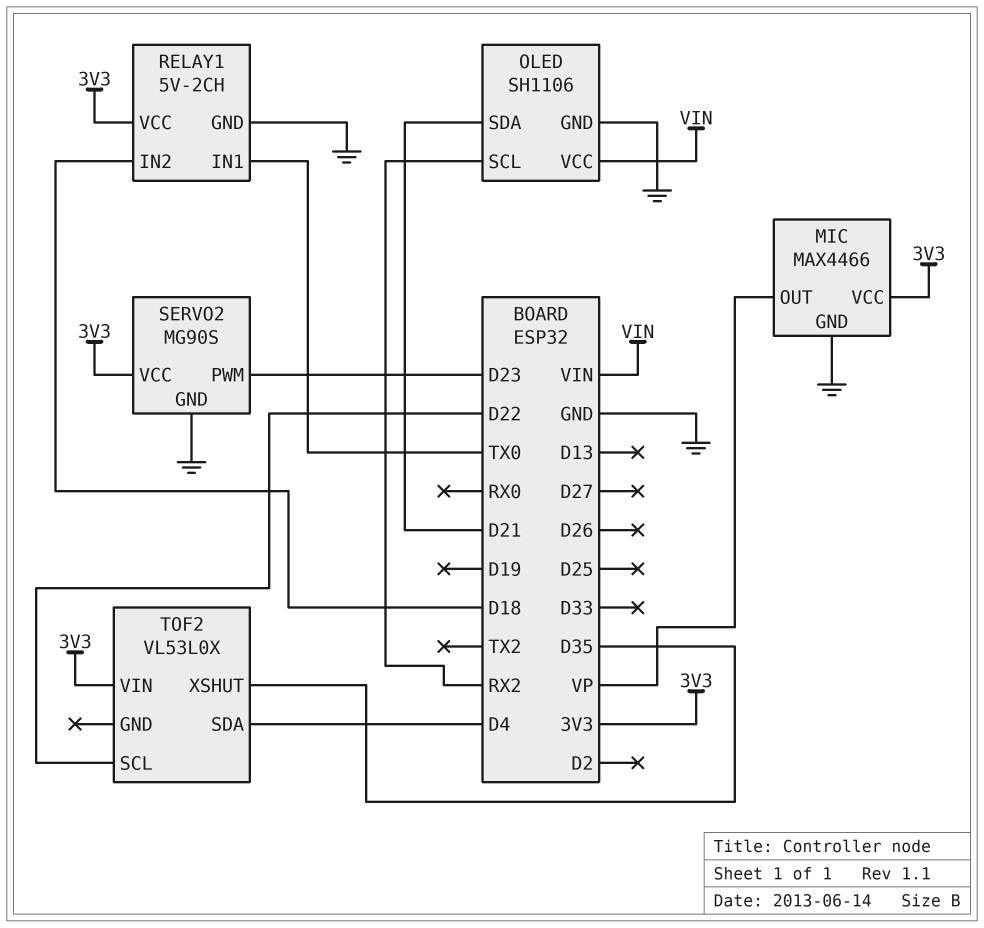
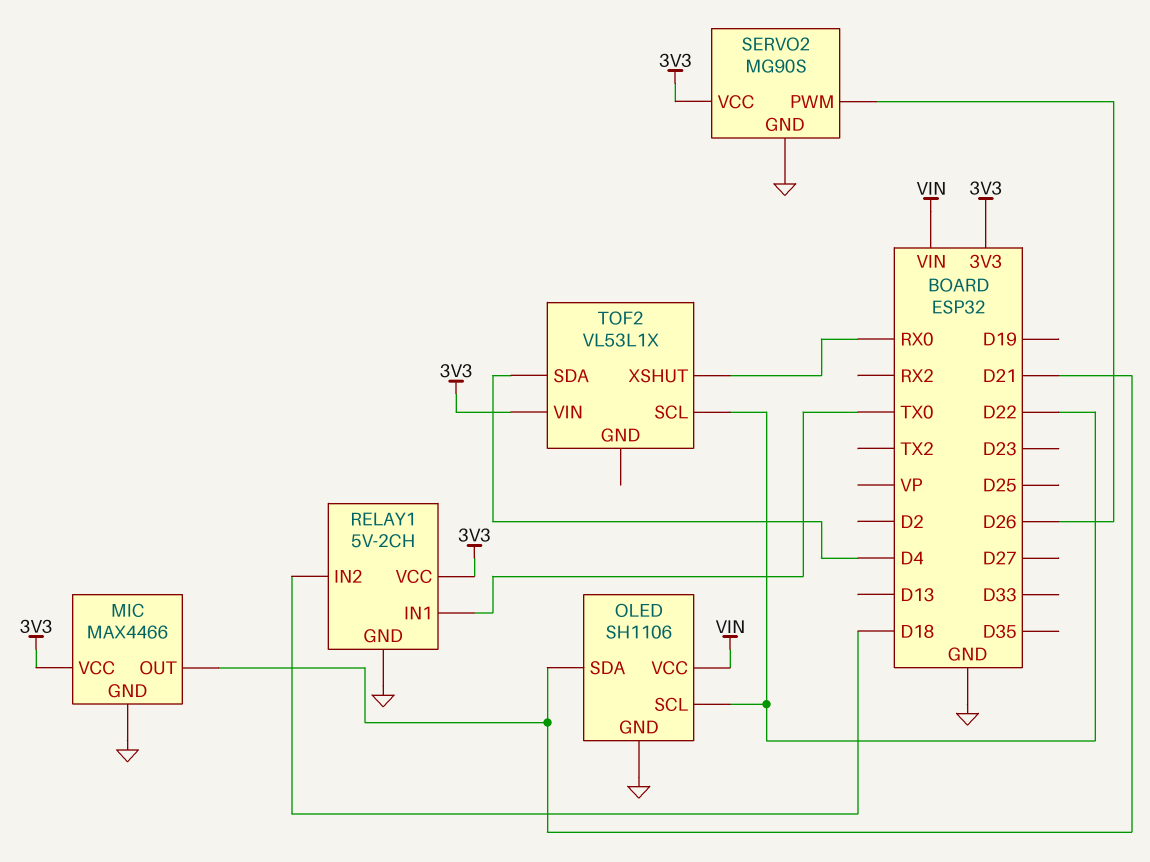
MIC pin OUT: VP -> D21
OLED pin SCL: RX2 -> D22
SERVO2 pin PWM: D23 -> D26
TOF2: VL53L0X -> VL53L1X
TOF2 pin XSHUT: D35 -> RX0

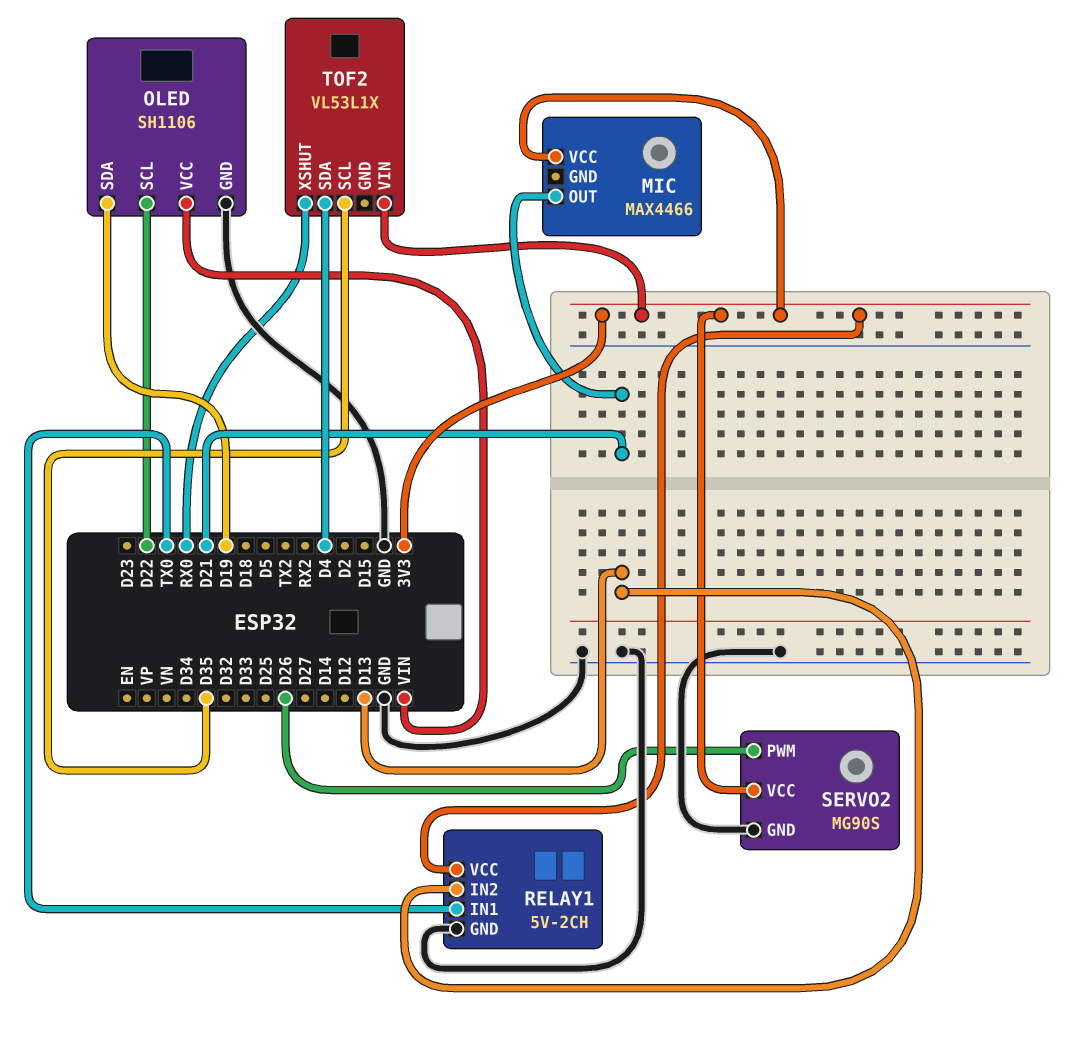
MIC pin GND: GND -> none
OLED pin SDA: D21 -> D19
RELAY1 pin IN2: D18 -> D13
TOF2 pin SCL: D22 -> D35

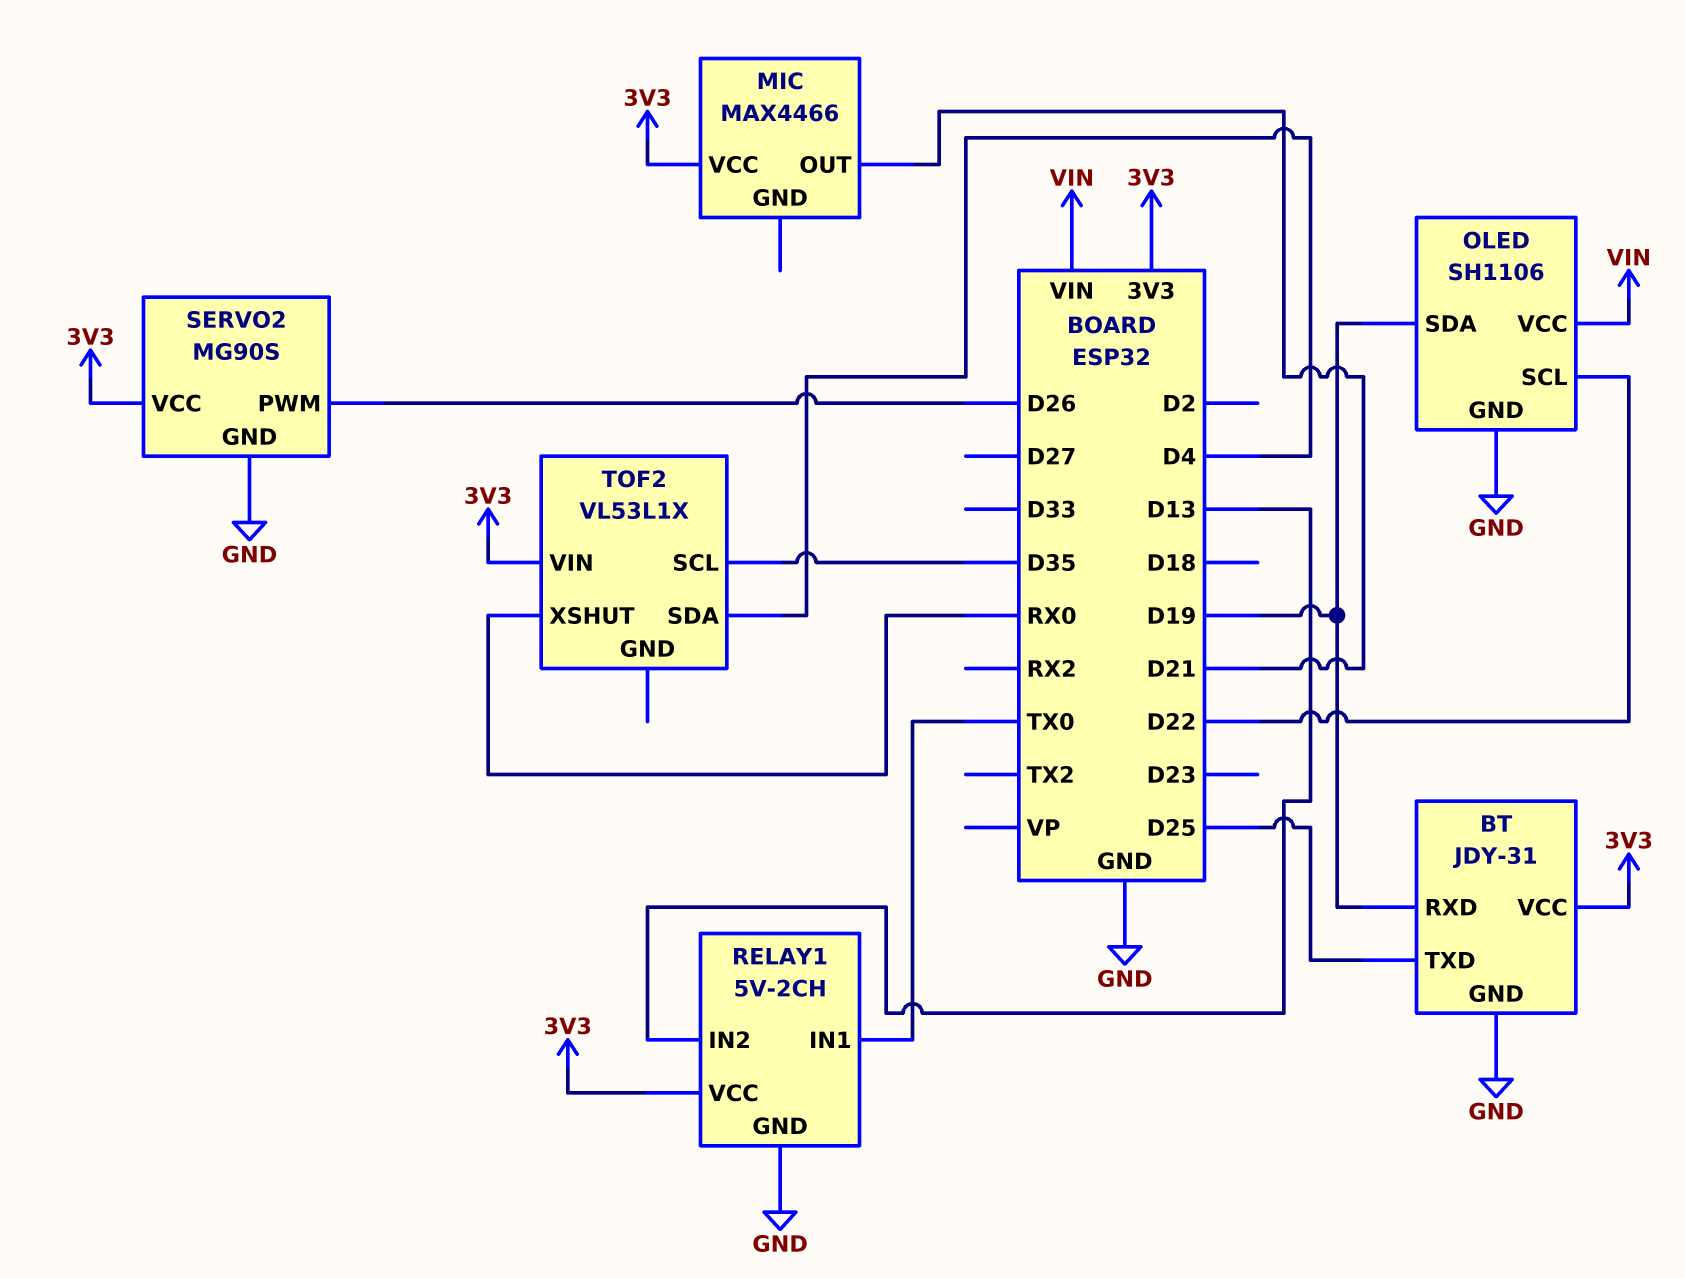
BT: none -> JDY-31
BT pin GND: none -> GND
BT pin RXD: none -> D19
BT pin TXD: none -> D25
BT pin VCC: none -> 3V3

